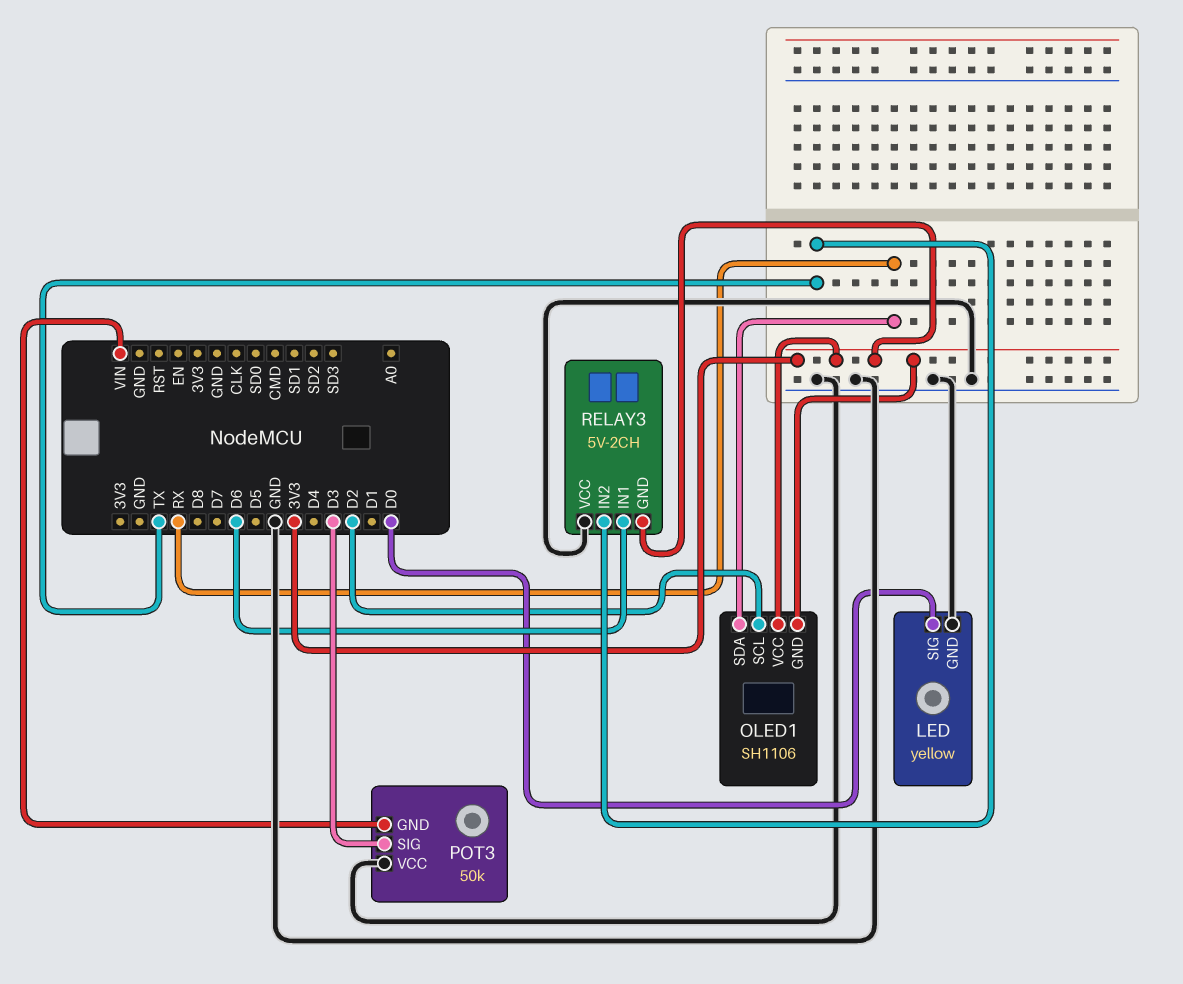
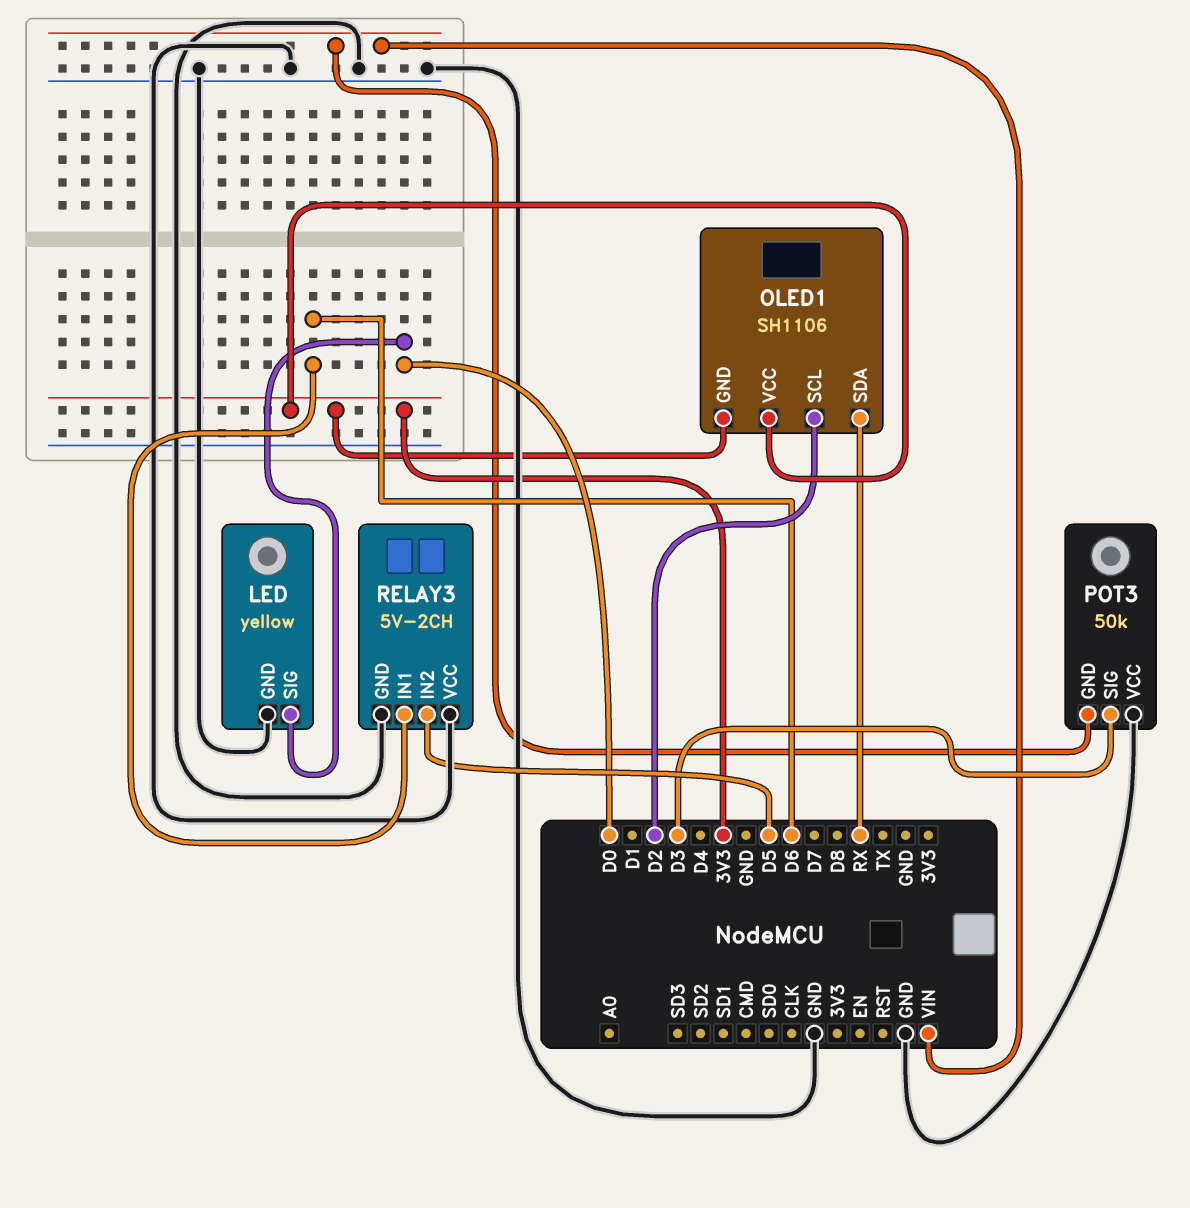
RELAY3 pin GND: 3V3 -> GND
RELAY3 pin IN2: TX -> D5

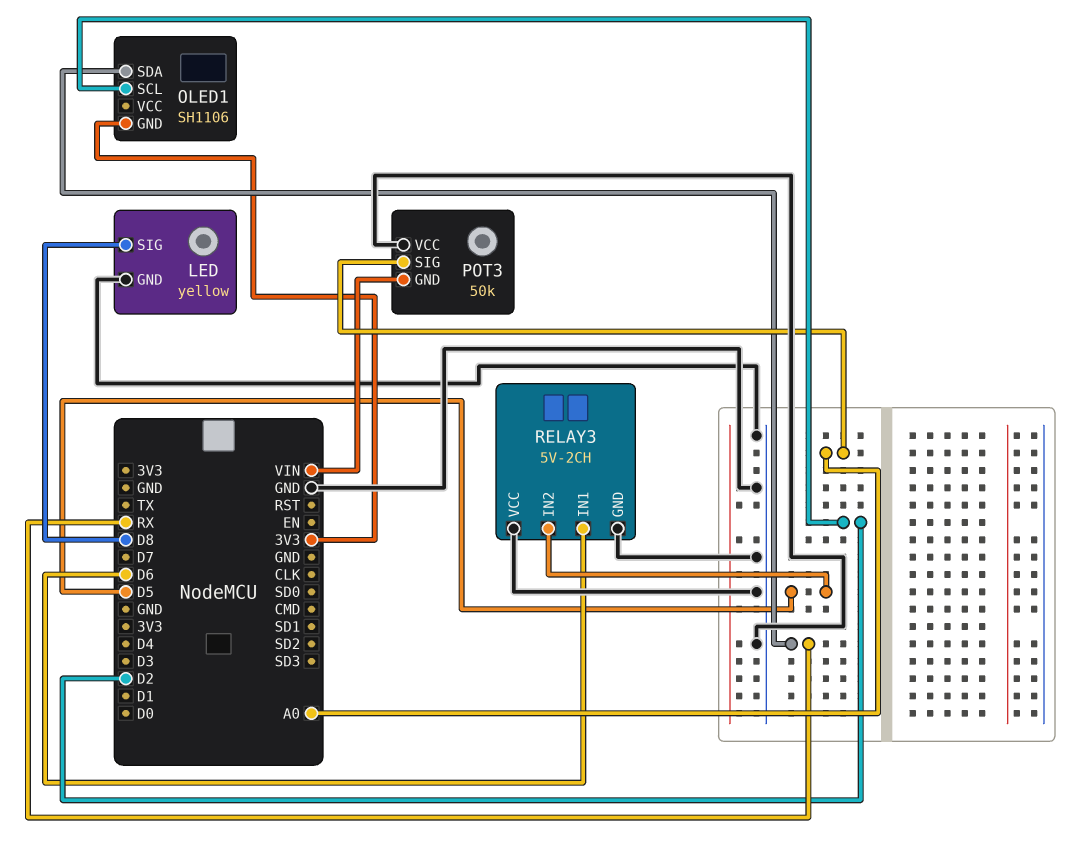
LED pin SIG: D0 -> D8
OLED1 pin VCC: 3V3 -> none
POT3 pin SIG: D3 -> A0

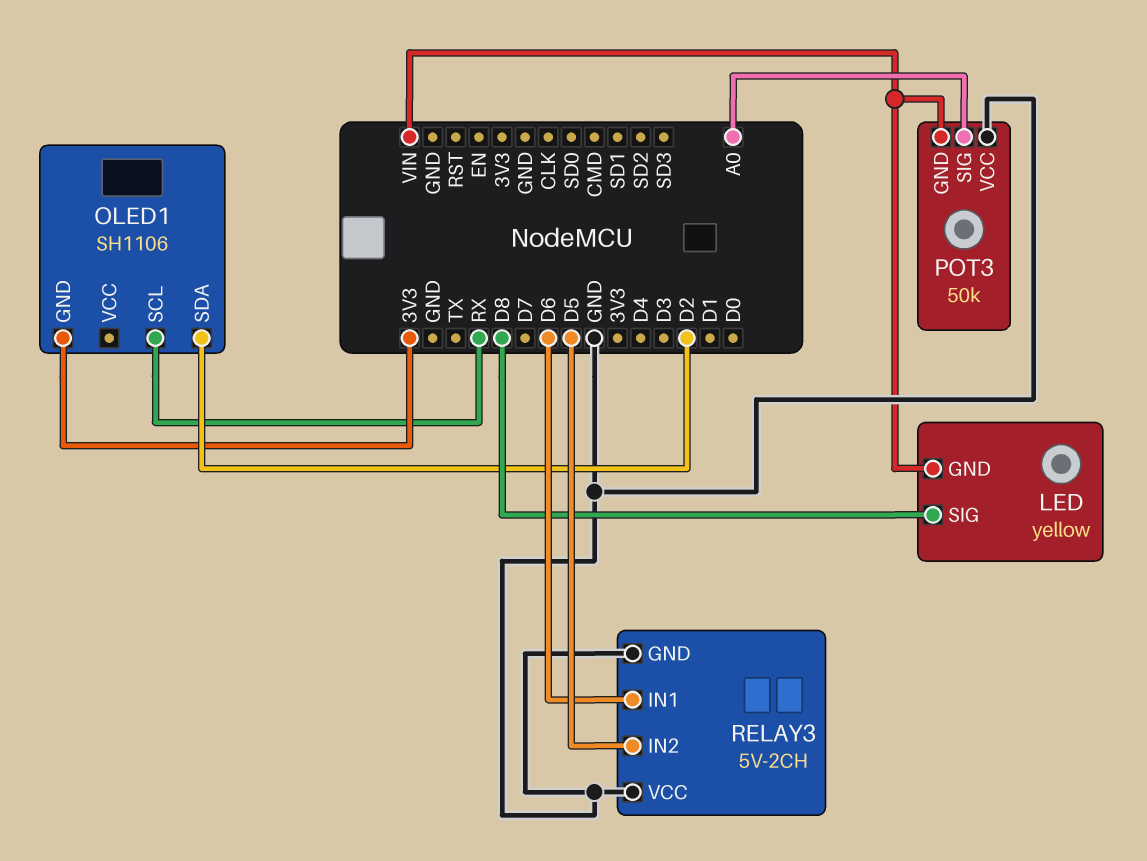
LED pin GND: GND -> VIN
OLED1 pin SCL: D2 -> RX
OLED1 pin SDA: RX -> D2

